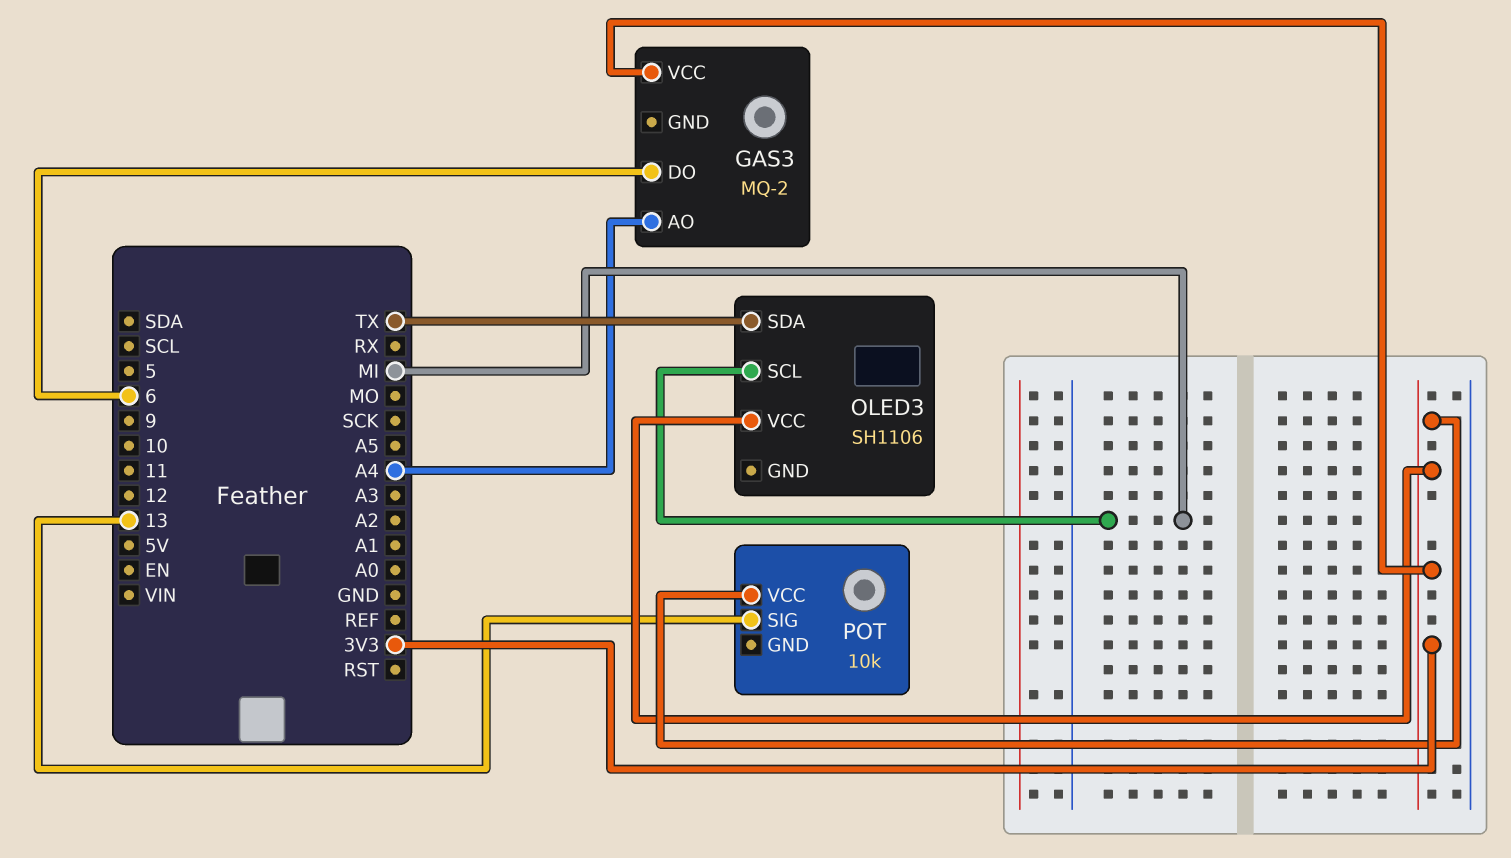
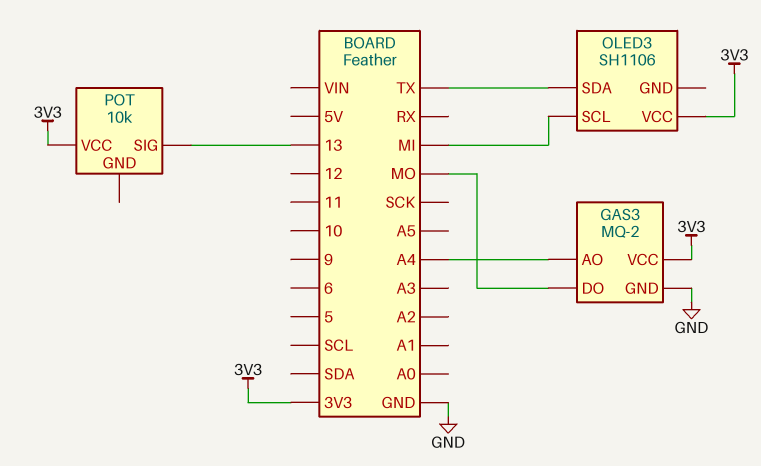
GAS3 pin DO: 6 -> MO
GAS3 pin GND: none -> GND

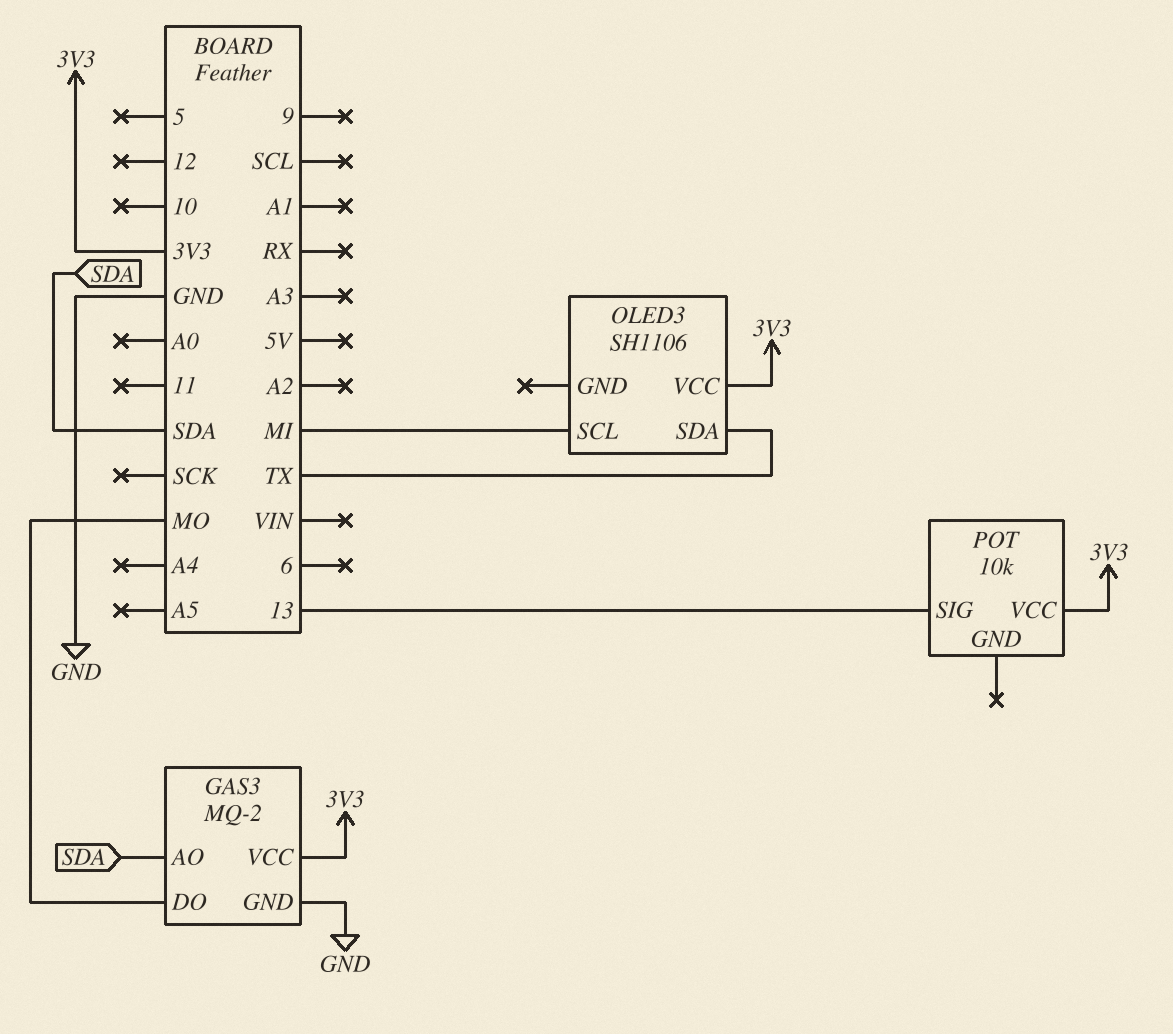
GAS3 pin AO: A4 -> SDA

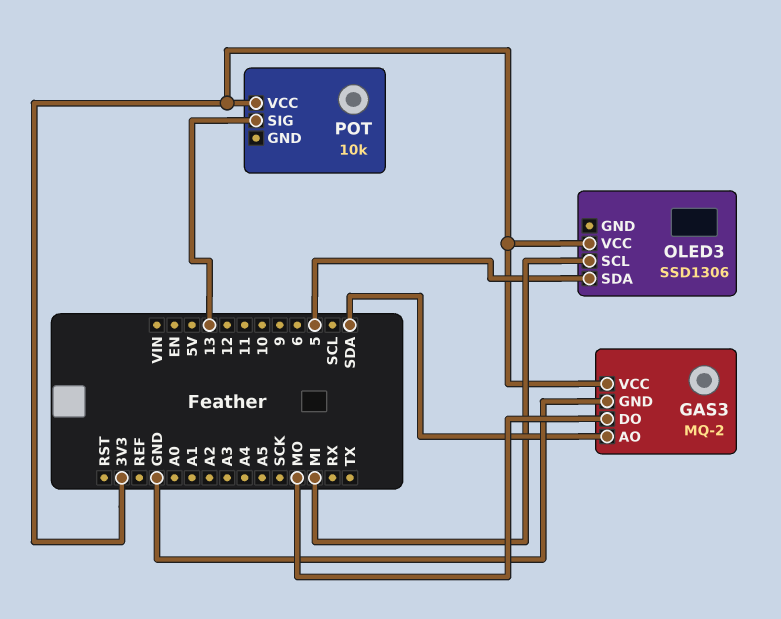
OLED3: SH1106 -> SSD1306
OLED3 pin SDA: TX -> 5

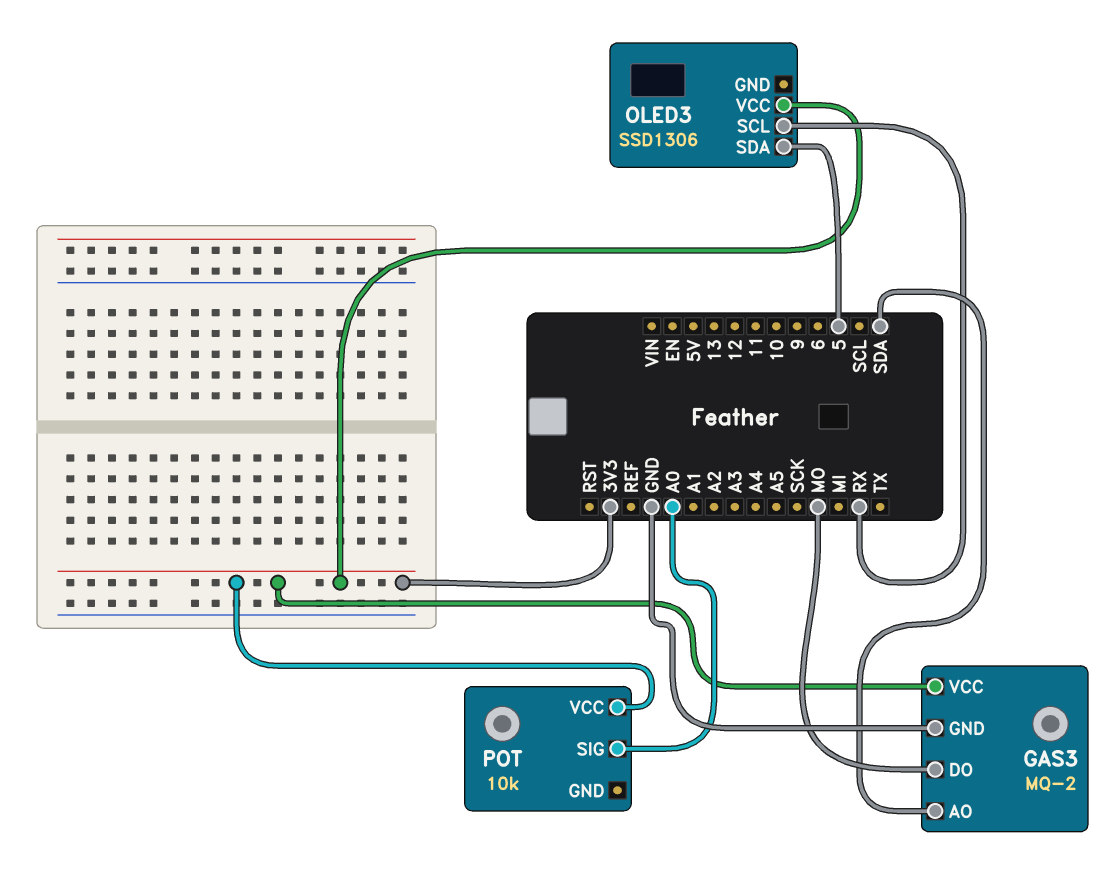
OLED3 pin SCL: MI -> RX
POT pin SIG: 13 -> A0

